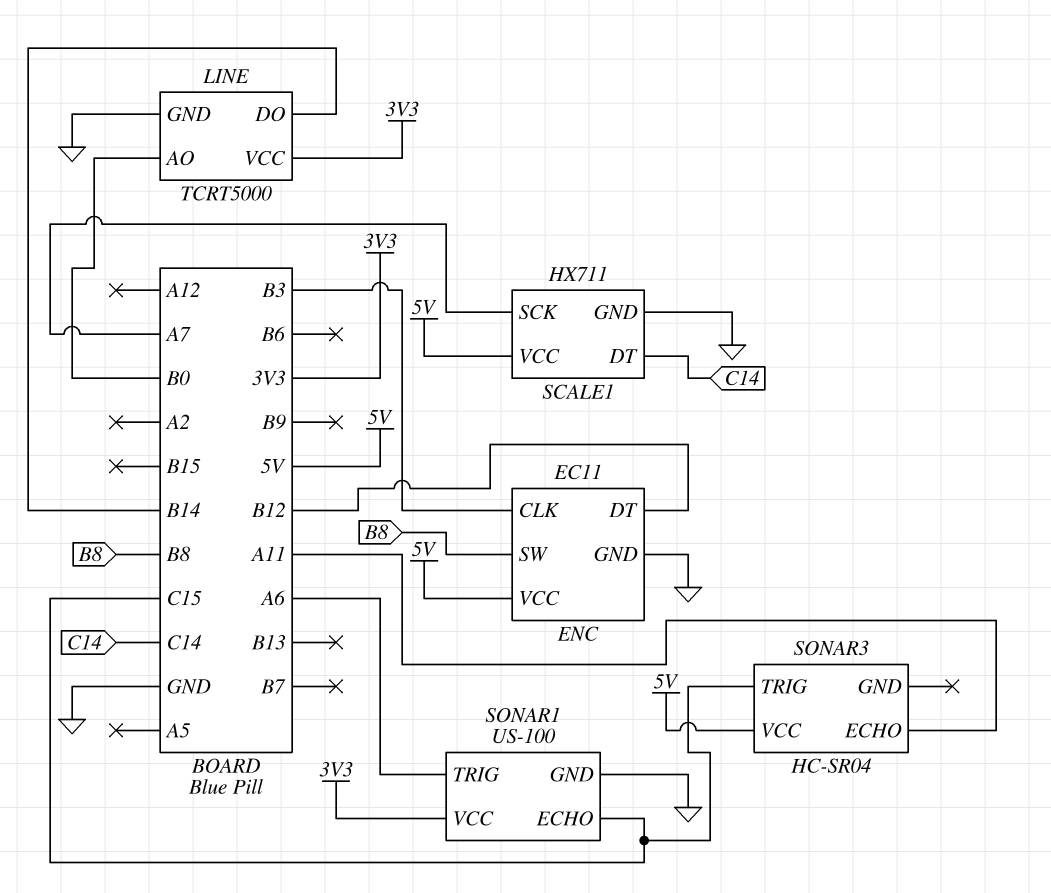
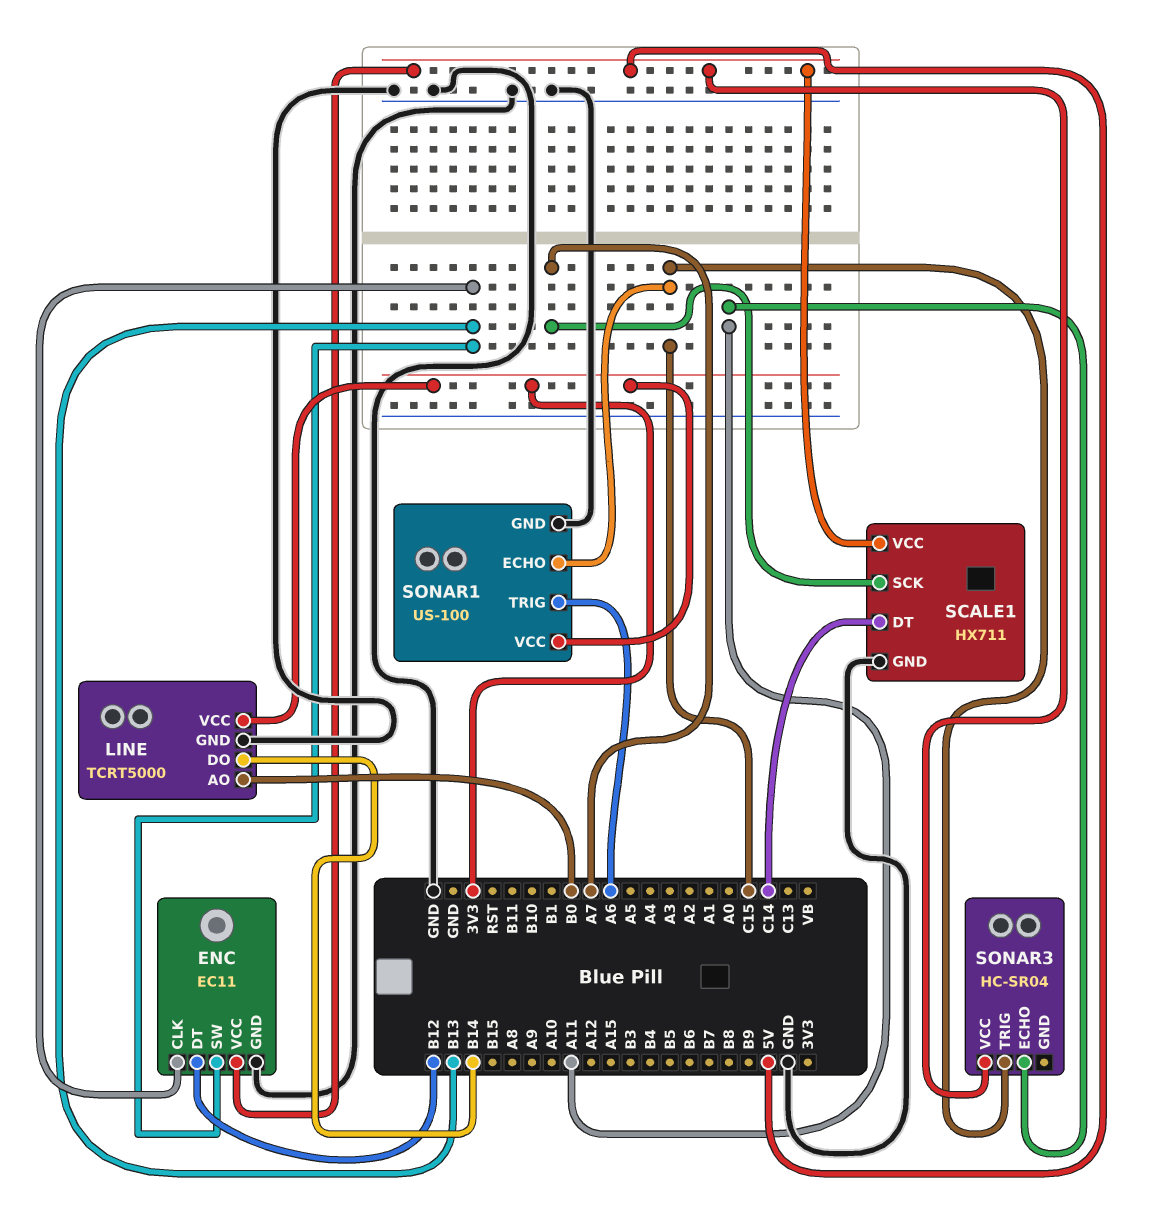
ENC pin CLK: B3 -> B13
ENC pin SW: B8 -> B13

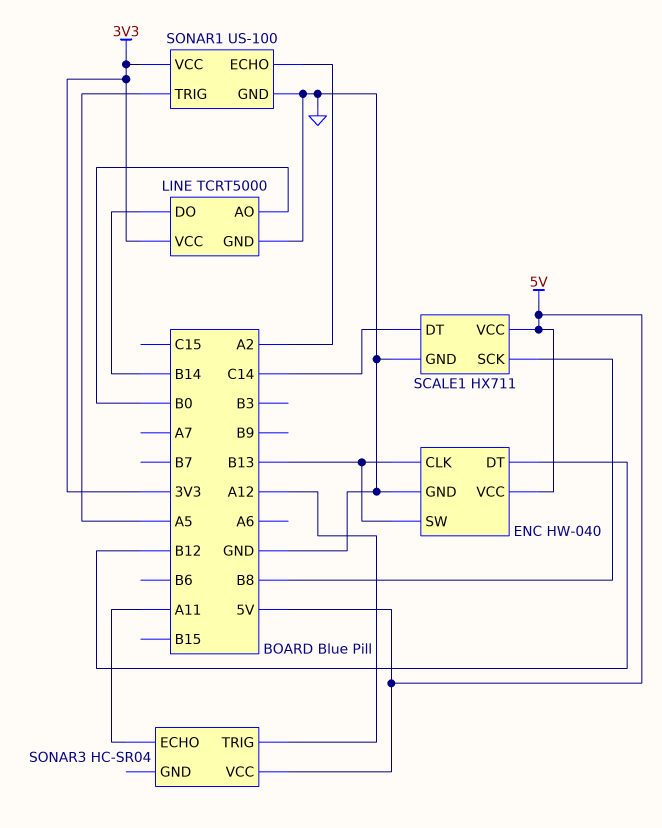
ENC: EC11 -> HW-040
SCALE1 pin SCK: A7 -> B8
SONAR1 pin ECHO: C15 -> A2
SONAR1 pin TRIG: A6 -> A5
SONAR3 pin TRIG: C15 -> A12

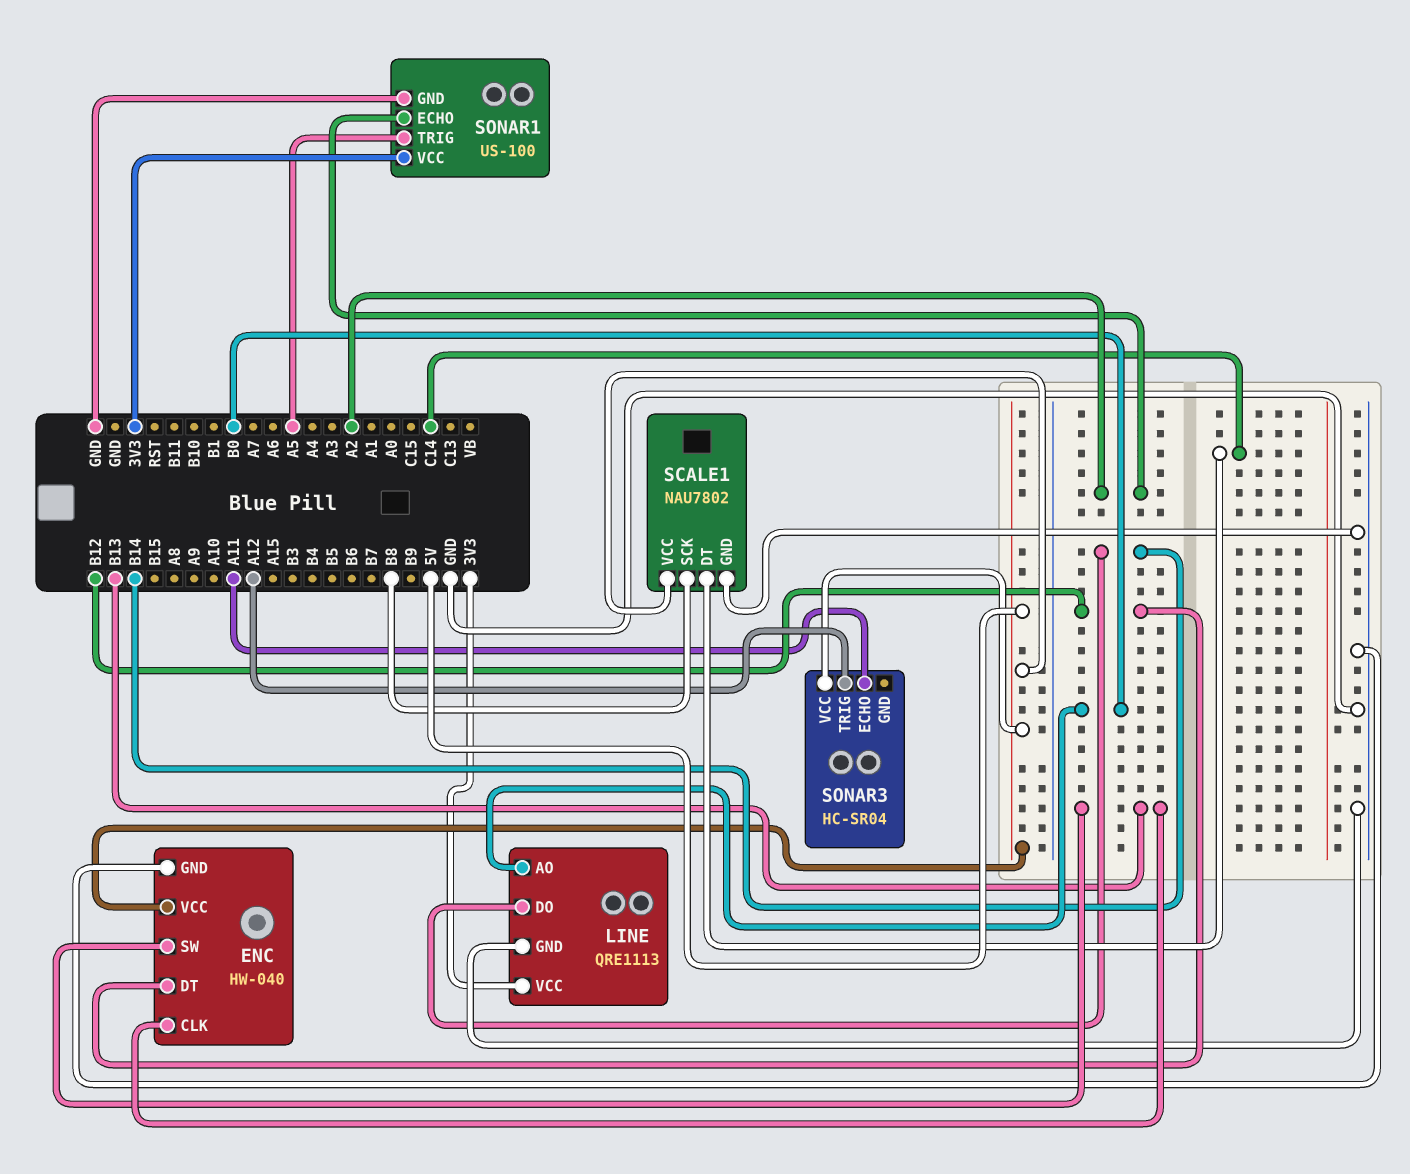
LINE: TCRT5000 -> QRE1113
SCALE1: HX711 -> NAU7802

